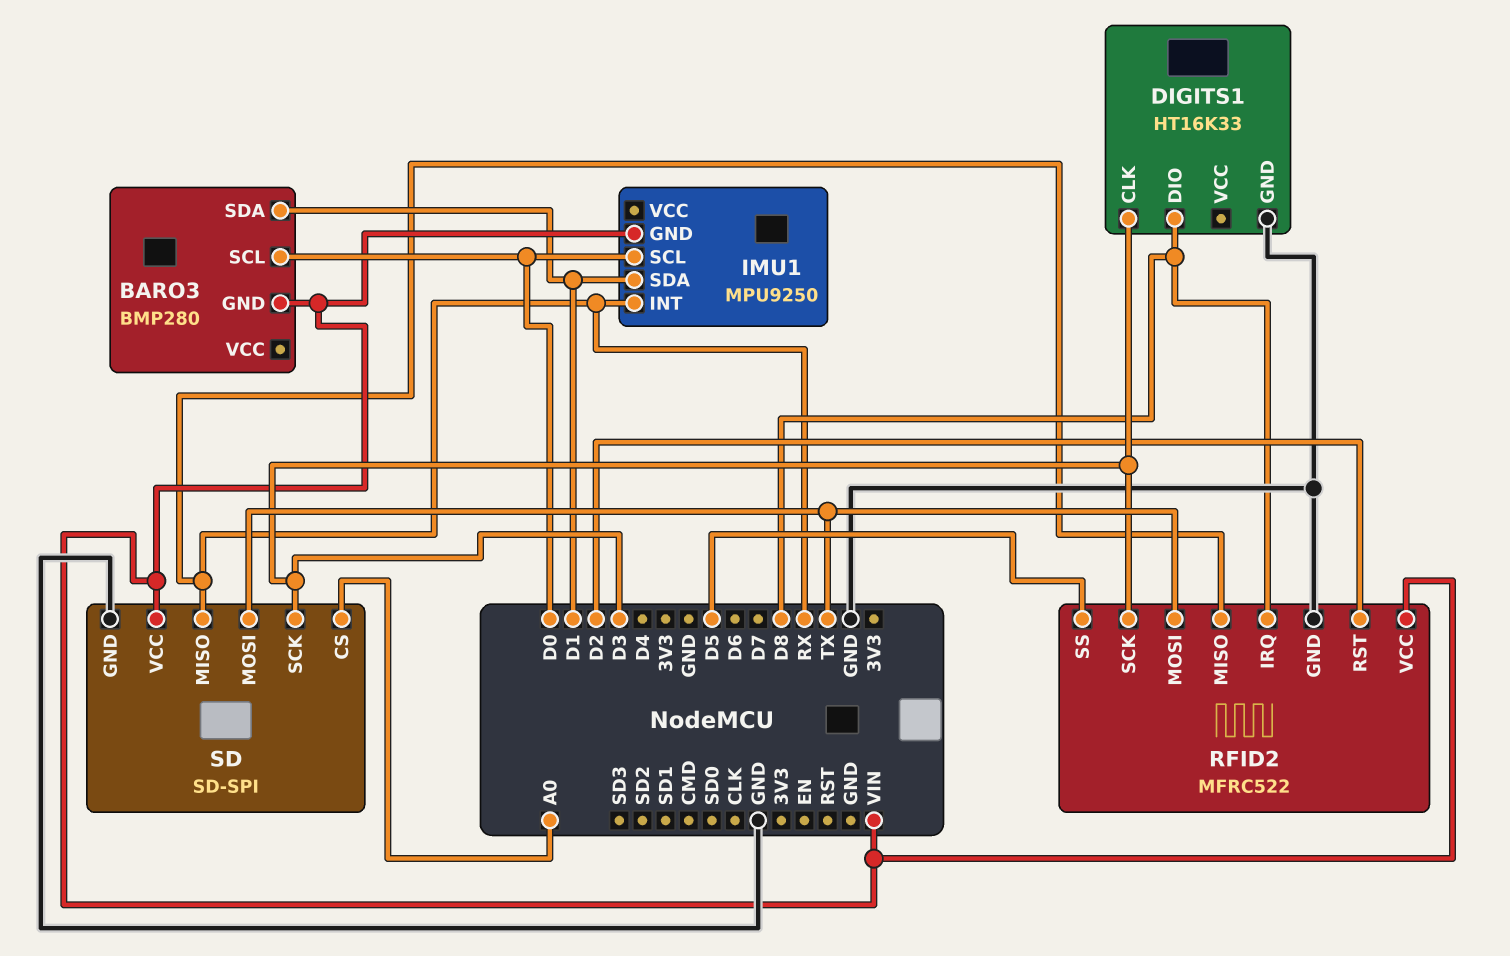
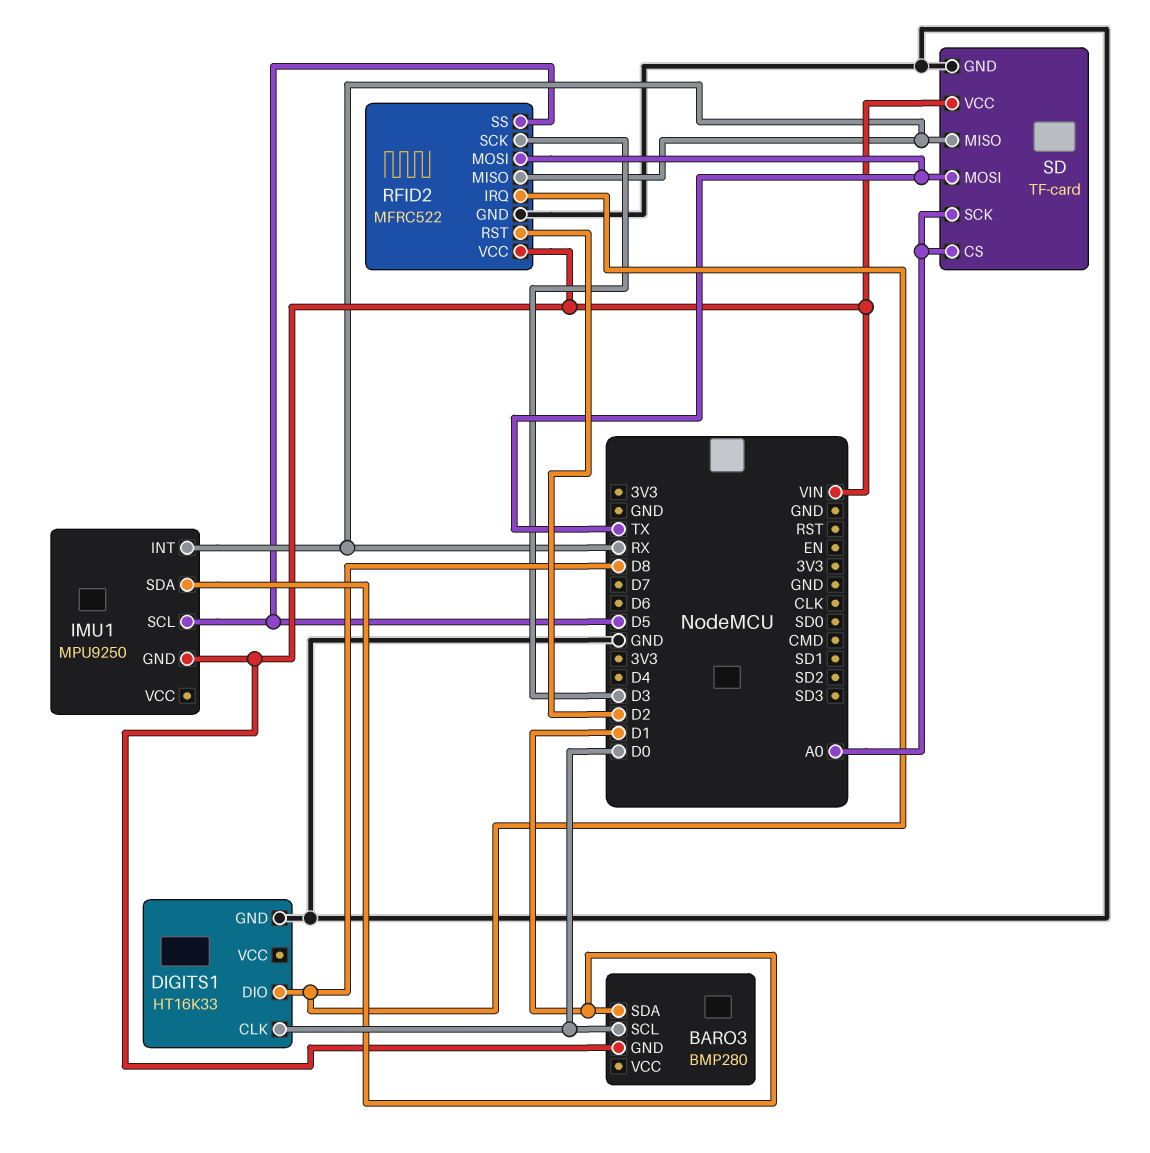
DIGITS1 pin CLK: D3 -> D0
IMU1 pin SCL: D0 -> D5
SD: SD-SPI -> TF-card
SD pin SCK: D3 -> A0

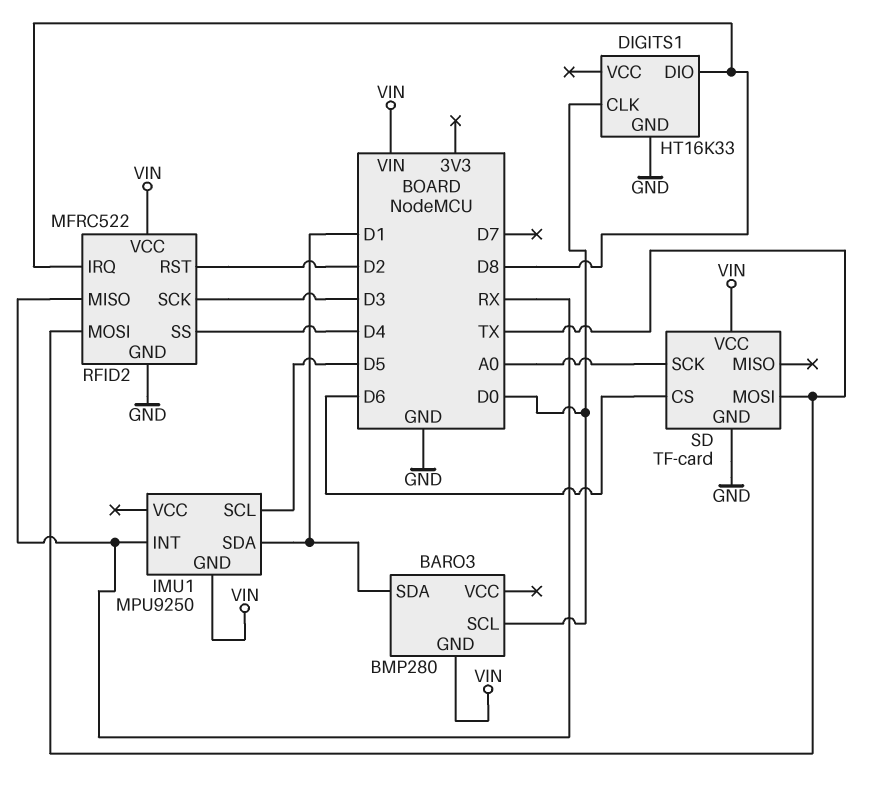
RFID2 pin SS: D5 -> D4
SD pin CS: A0 -> D6
SD pin MISO: RX -> none

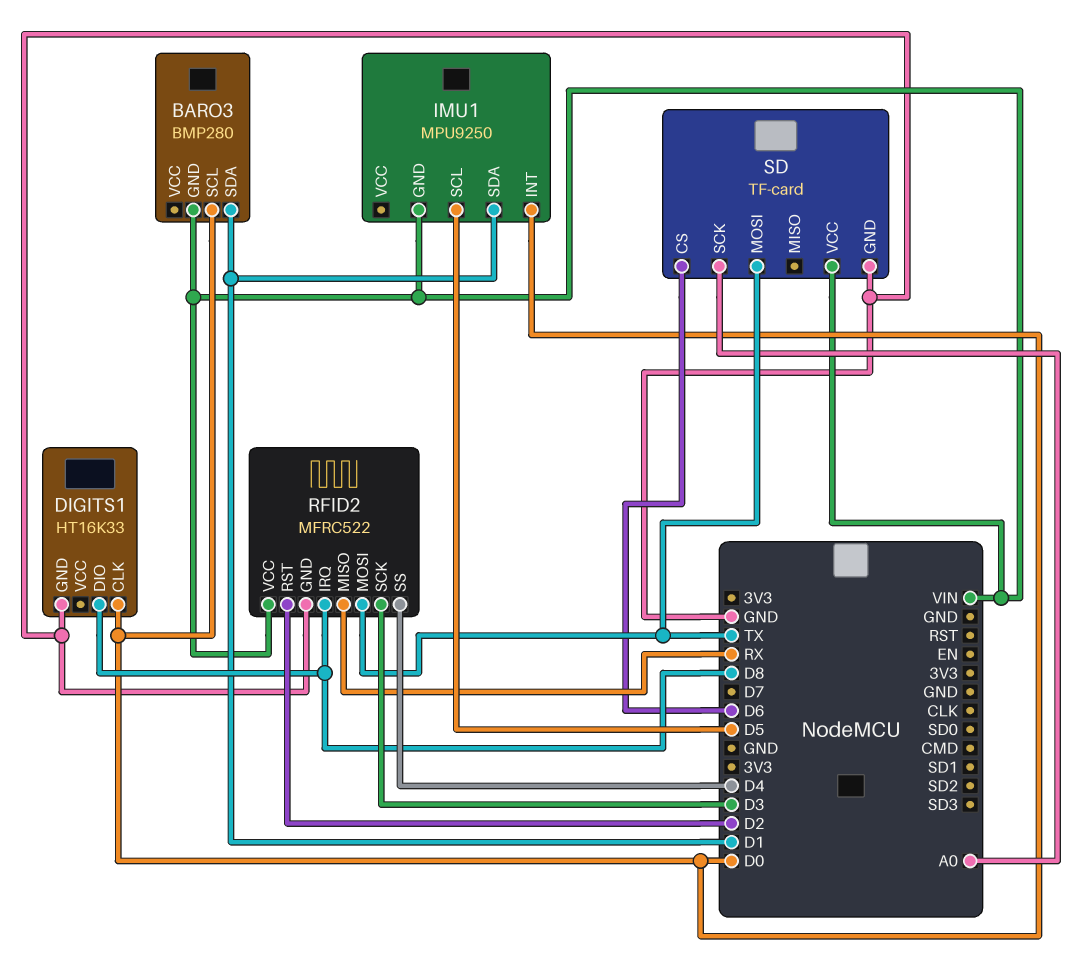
IMU1 pin INT: RX -> D0

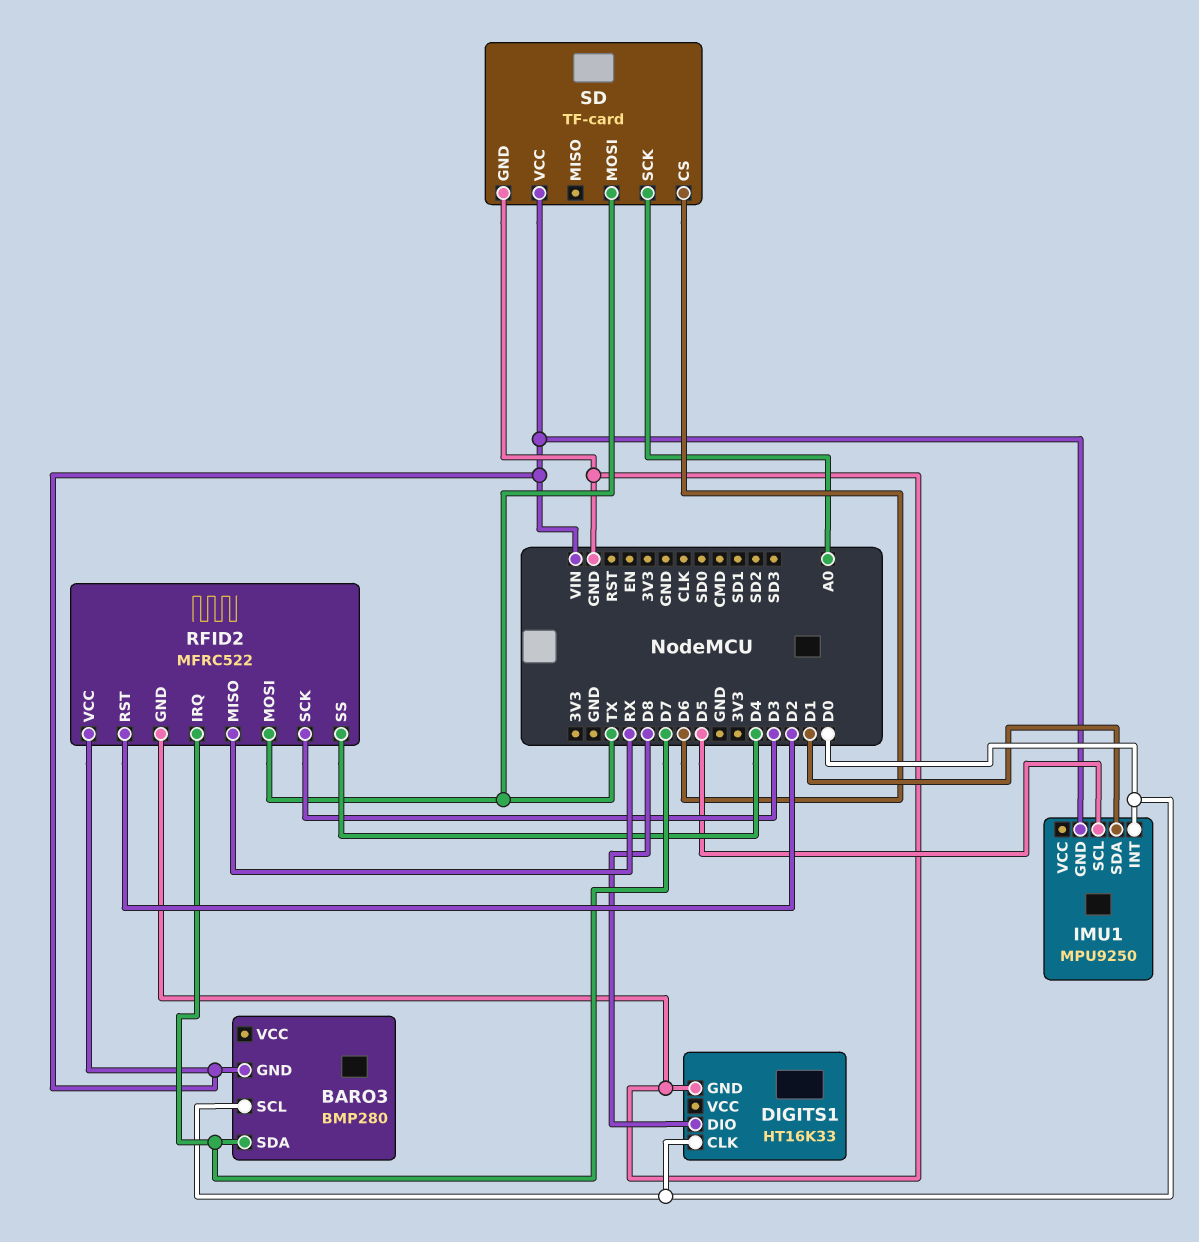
BARO3 pin SDA: D1 -> D7
RFID2 pin IRQ: D8 -> D7

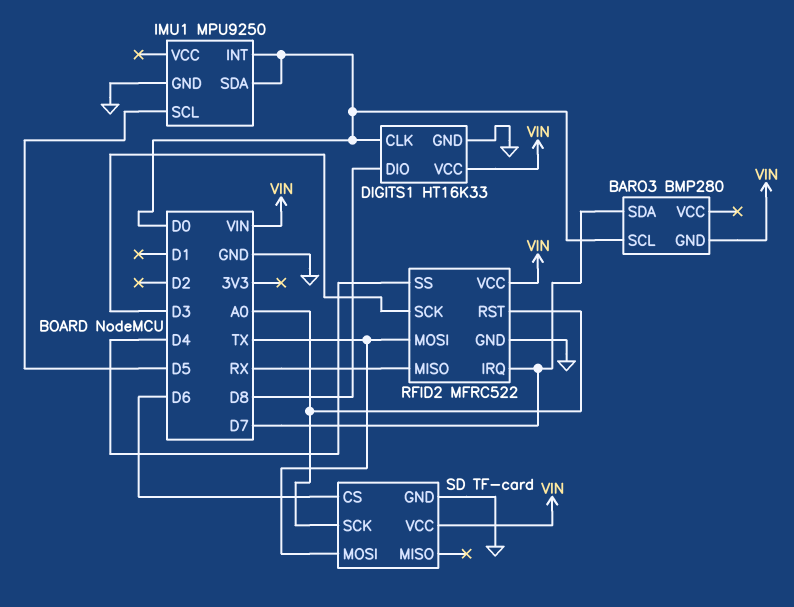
DIGITS1 pin VCC: none -> VIN
IMU1 pin GND: VIN -> GND
IMU1 pin SDA: D1 -> D0
RFID2 pin RST: D2 -> A0

